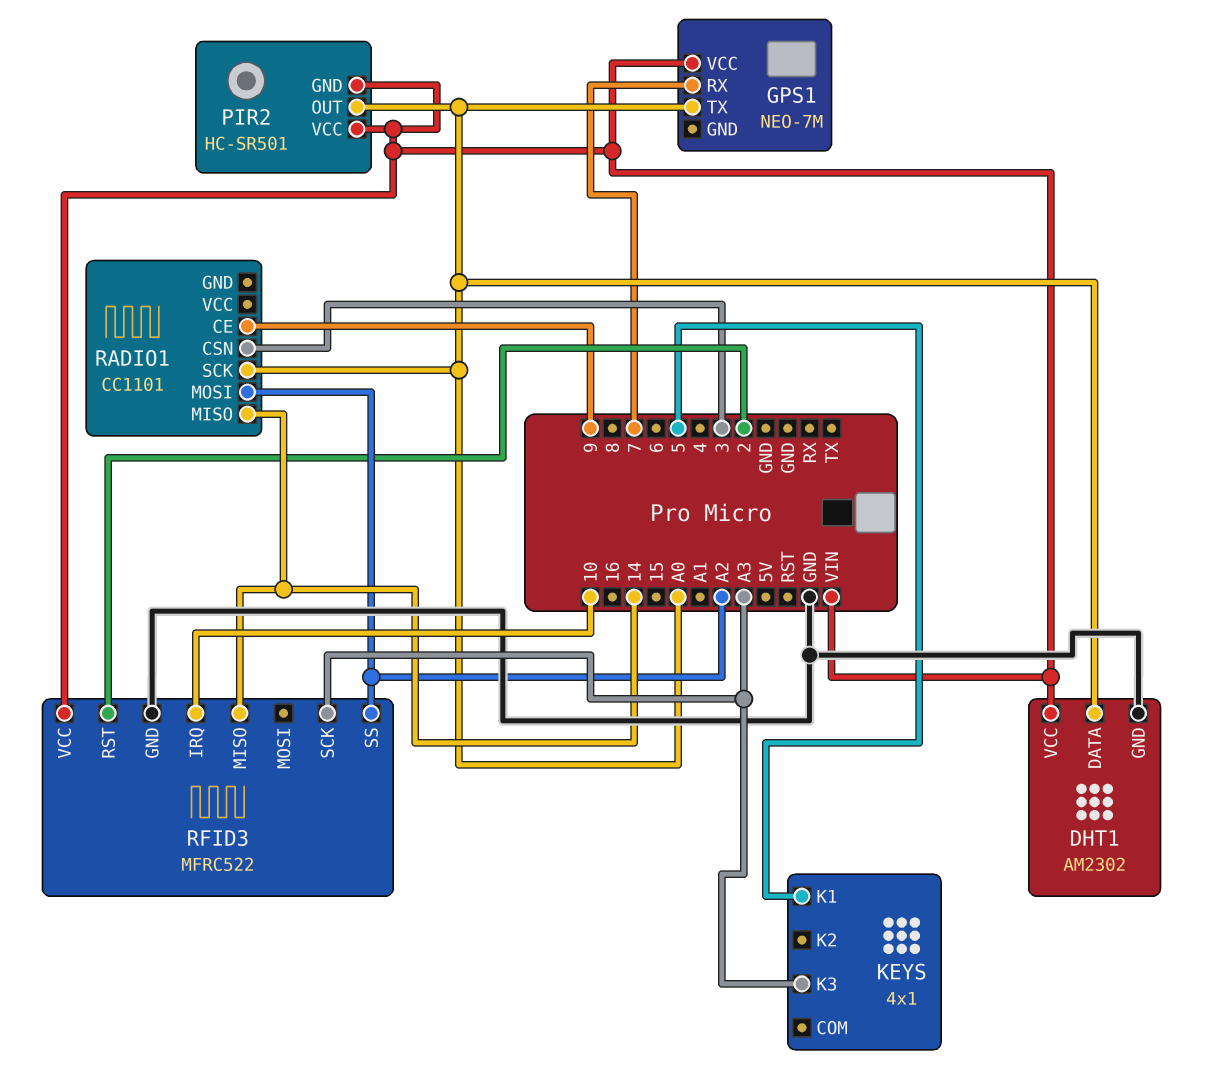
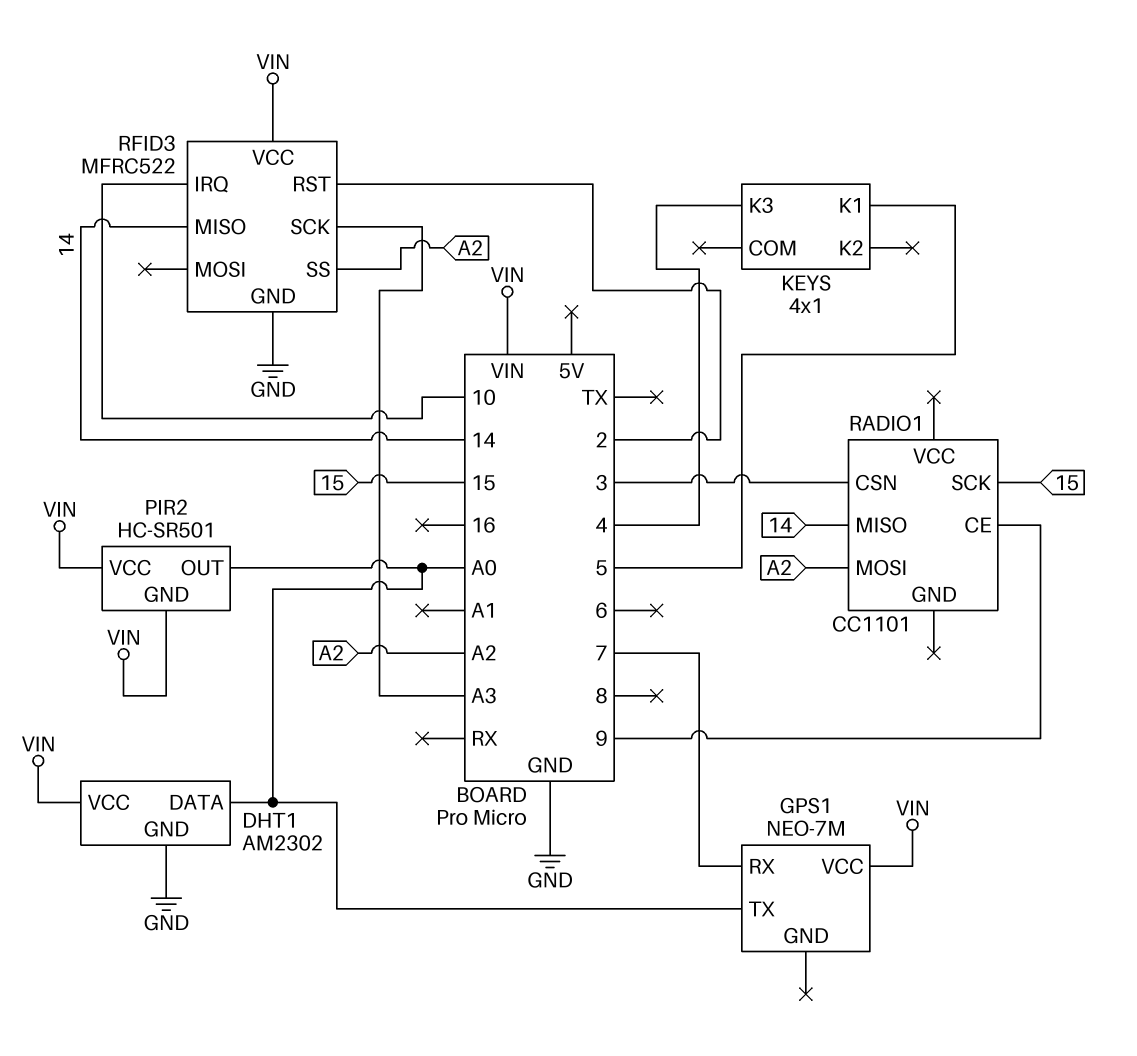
KEYS pin K3: A3 -> 4
RADIO1 pin SCK: A0 -> 15

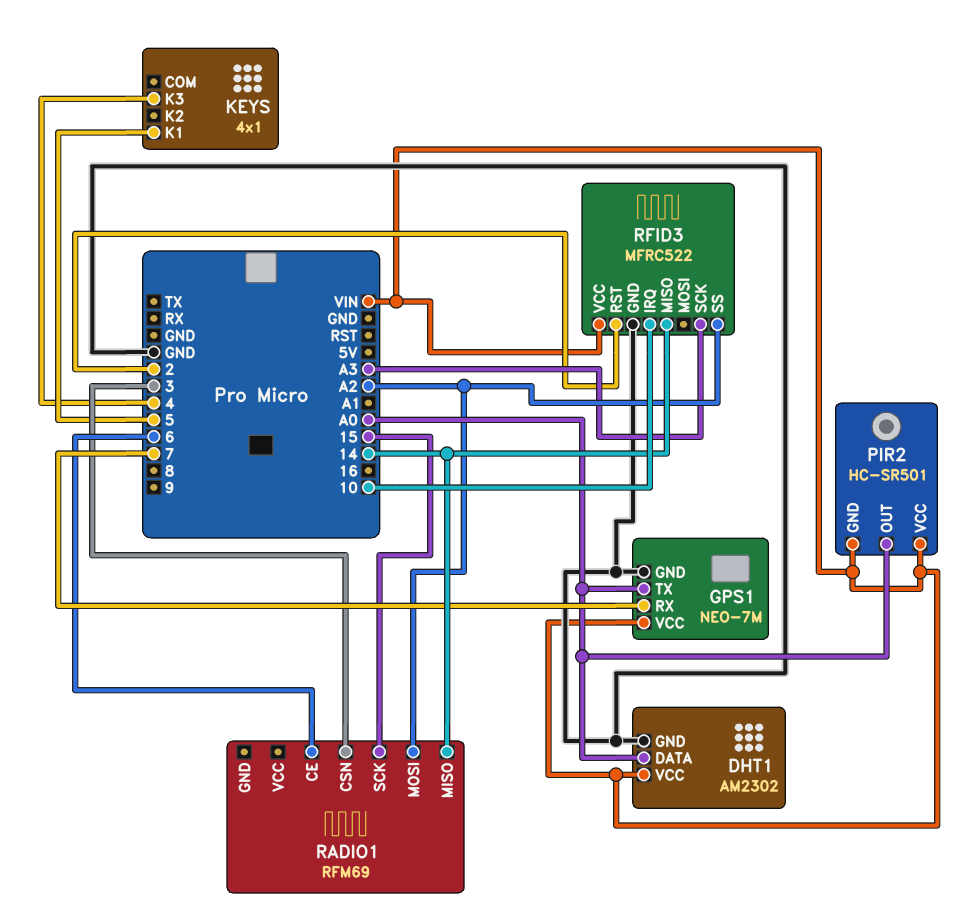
GPS1 pin GND: none -> GND
RADIO1: CC1101 -> RFM69
RADIO1 pin CE: 9 -> 6

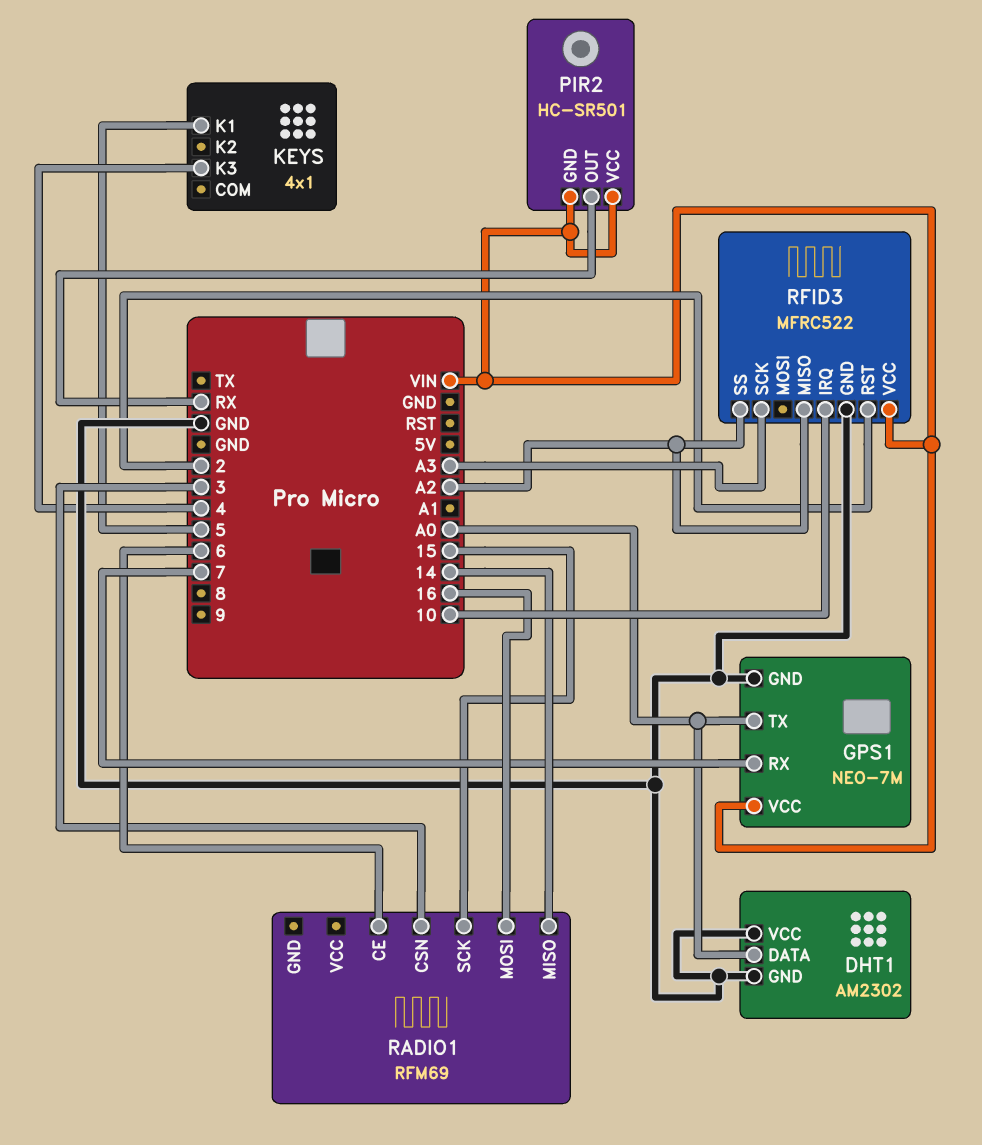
DHT1 pin VCC: VIN -> GND
PIR2 pin OUT: A0 -> RX
RADIO1 pin MOSI: A2 -> 16
RFID3 pin MISO: 14 -> A2

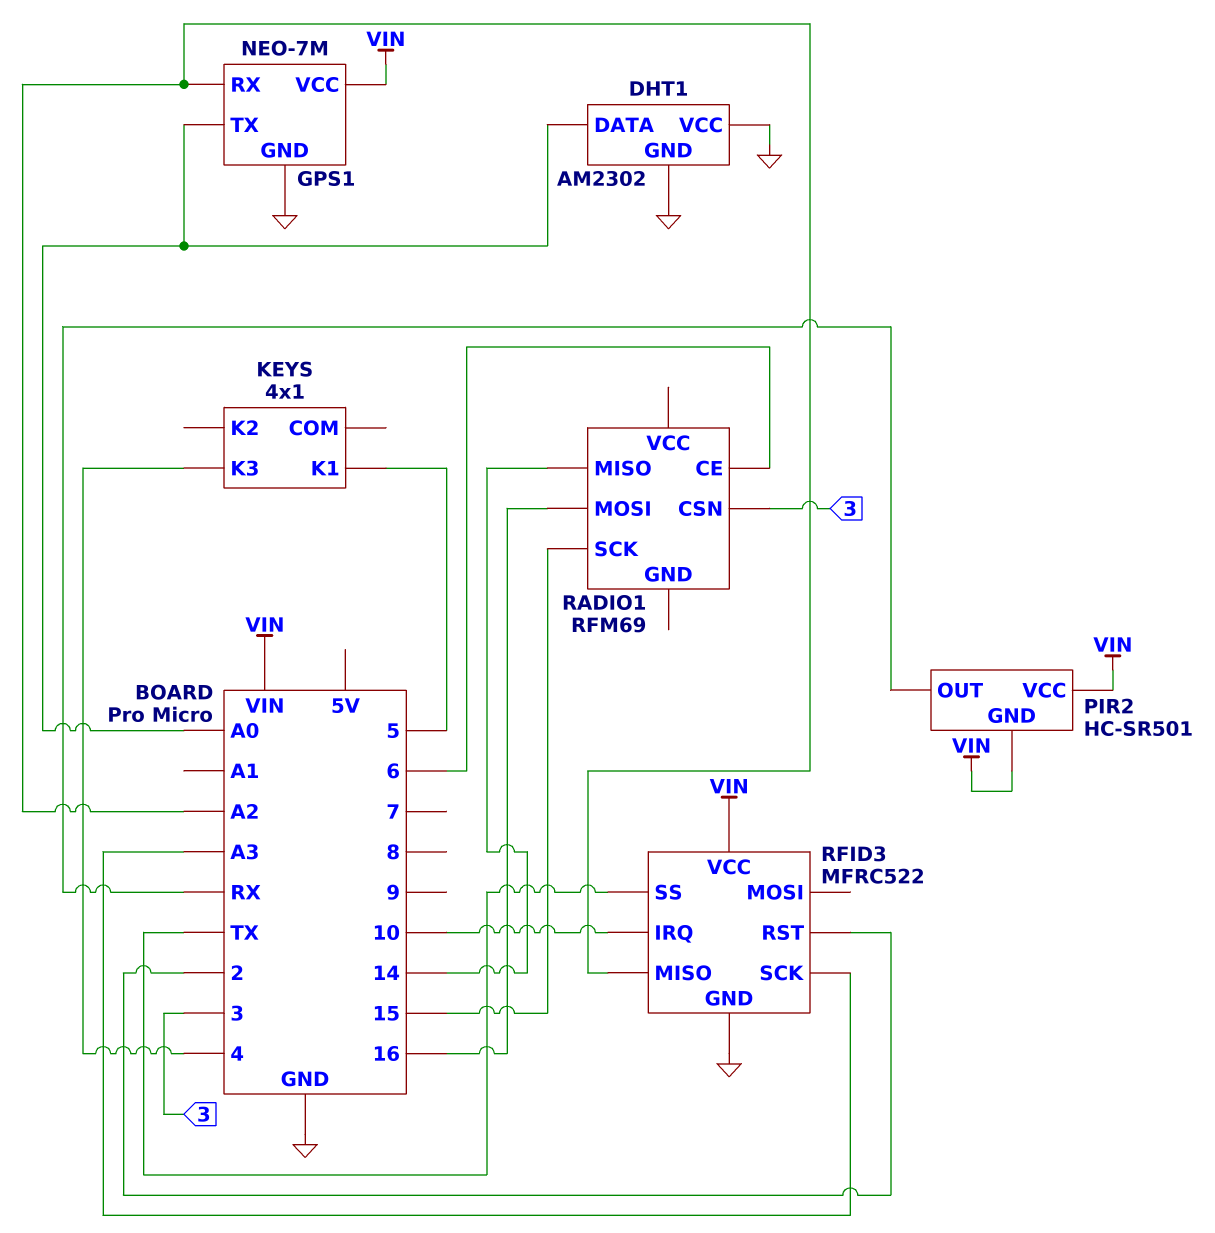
GPS1 pin RX: 7 -> A2
RFID3 pin SS: A2 -> TX

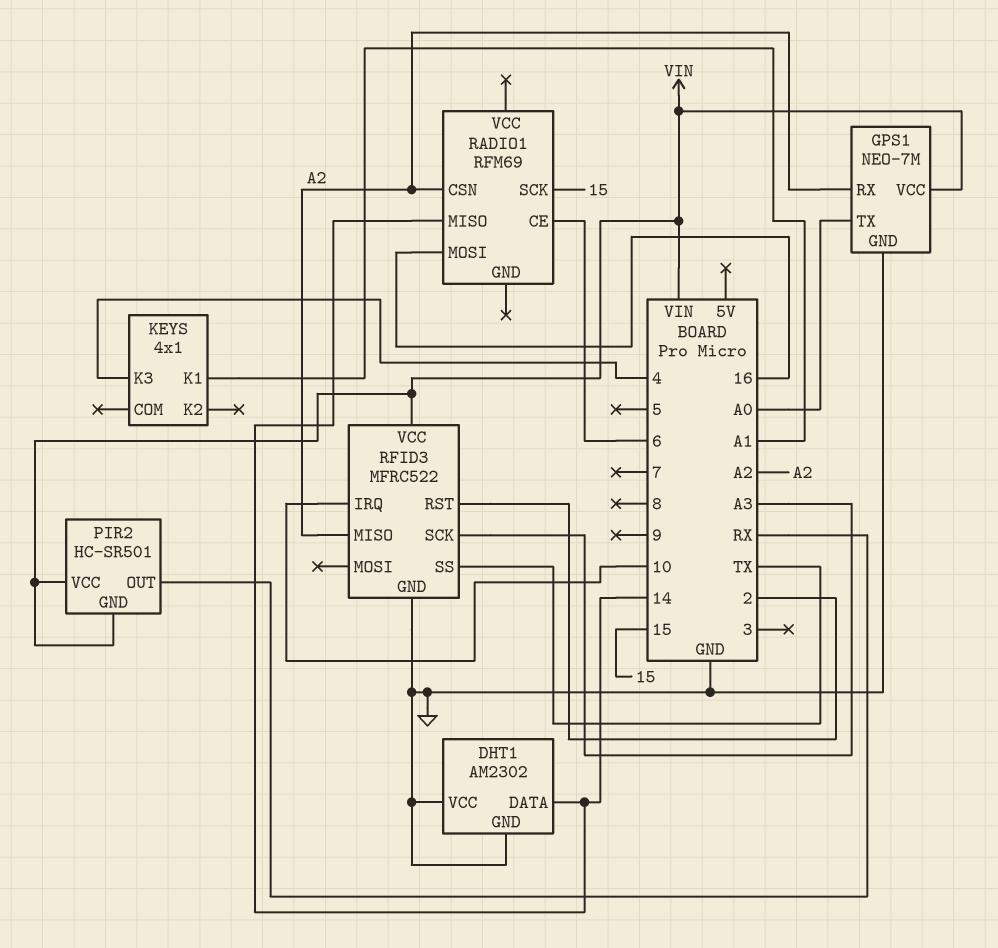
DHT1 pin DATA: A0 -> 14
KEYS pin K1: 5 -> A1
RADIO1 pin CSN: 3 -> A2

